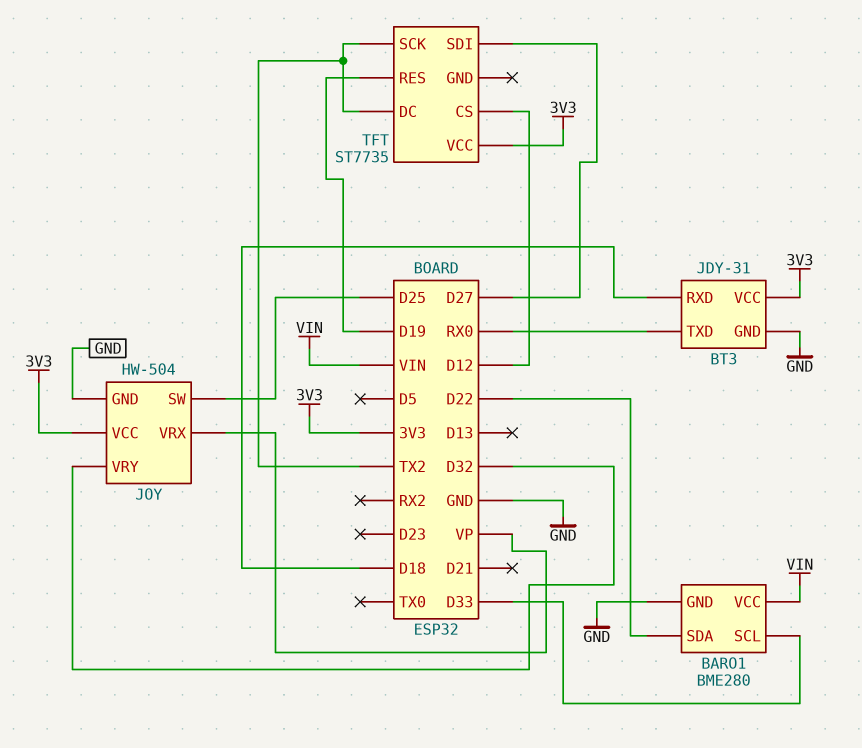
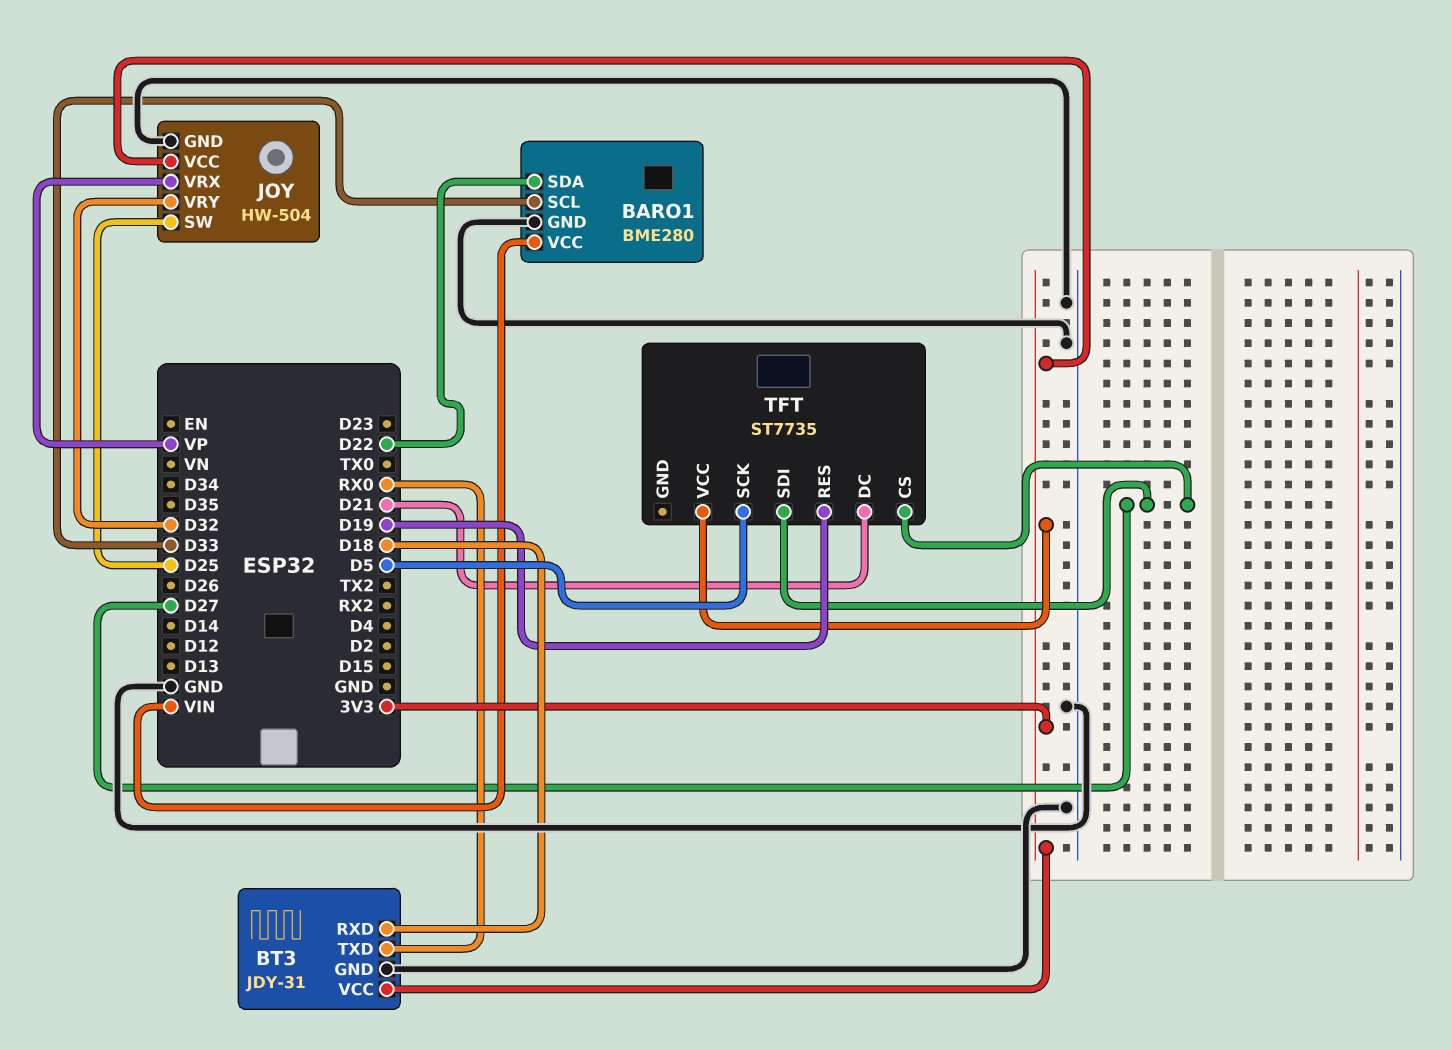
TFT pin CS: D12 -> D27
TFT pin DC: TX2 -> D21
TFT pin SCK: TX2 -> D5

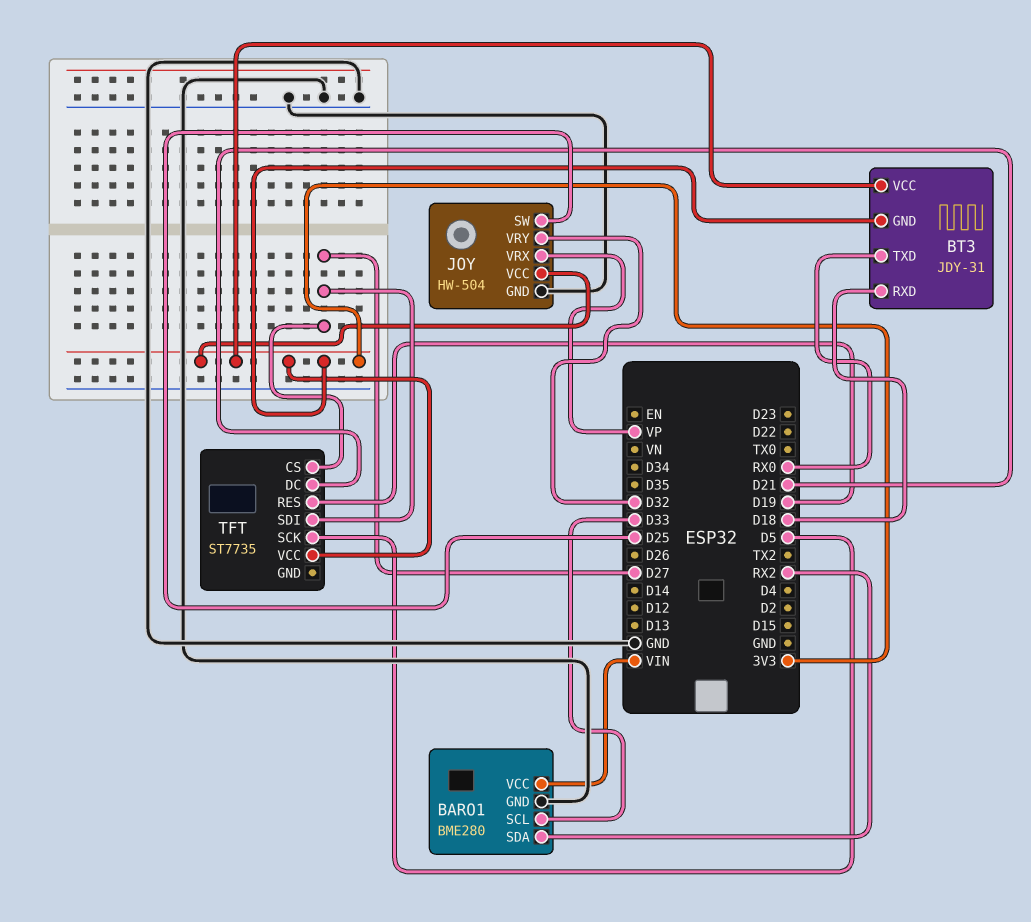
BARO1 pin SDA: D22 -> RX2
BT3 pin GND: GND -> 3V3

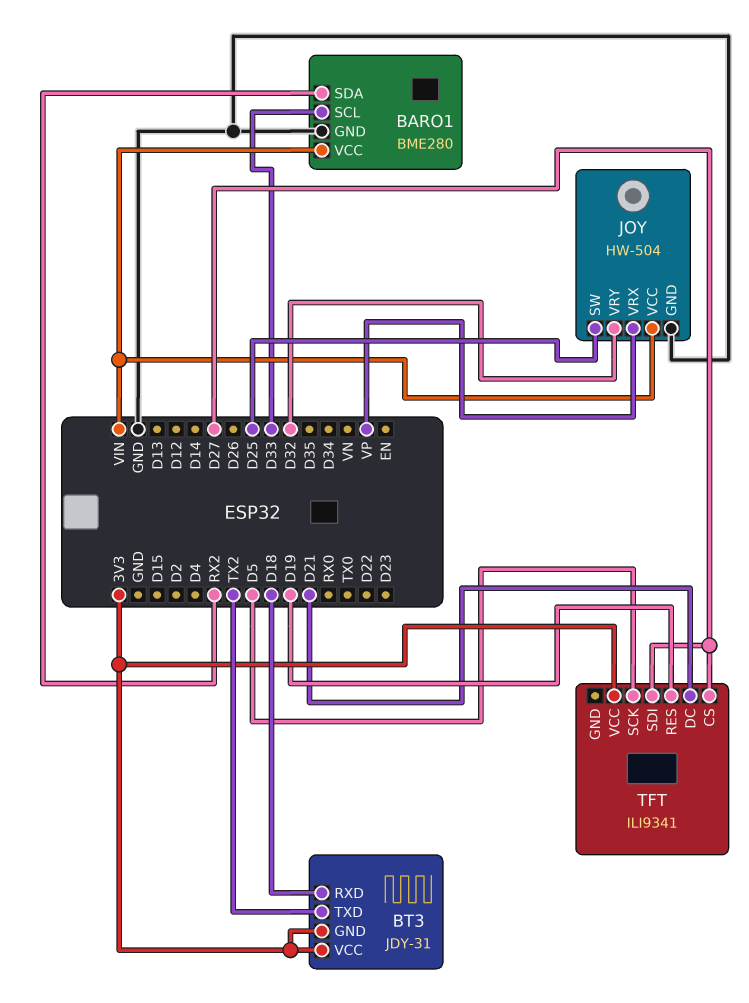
BT3 pin TXD: RX0 -> TX2
JOY pin VCC: 3V3 -> VIN
TFT: ST7735 -> ILI9341

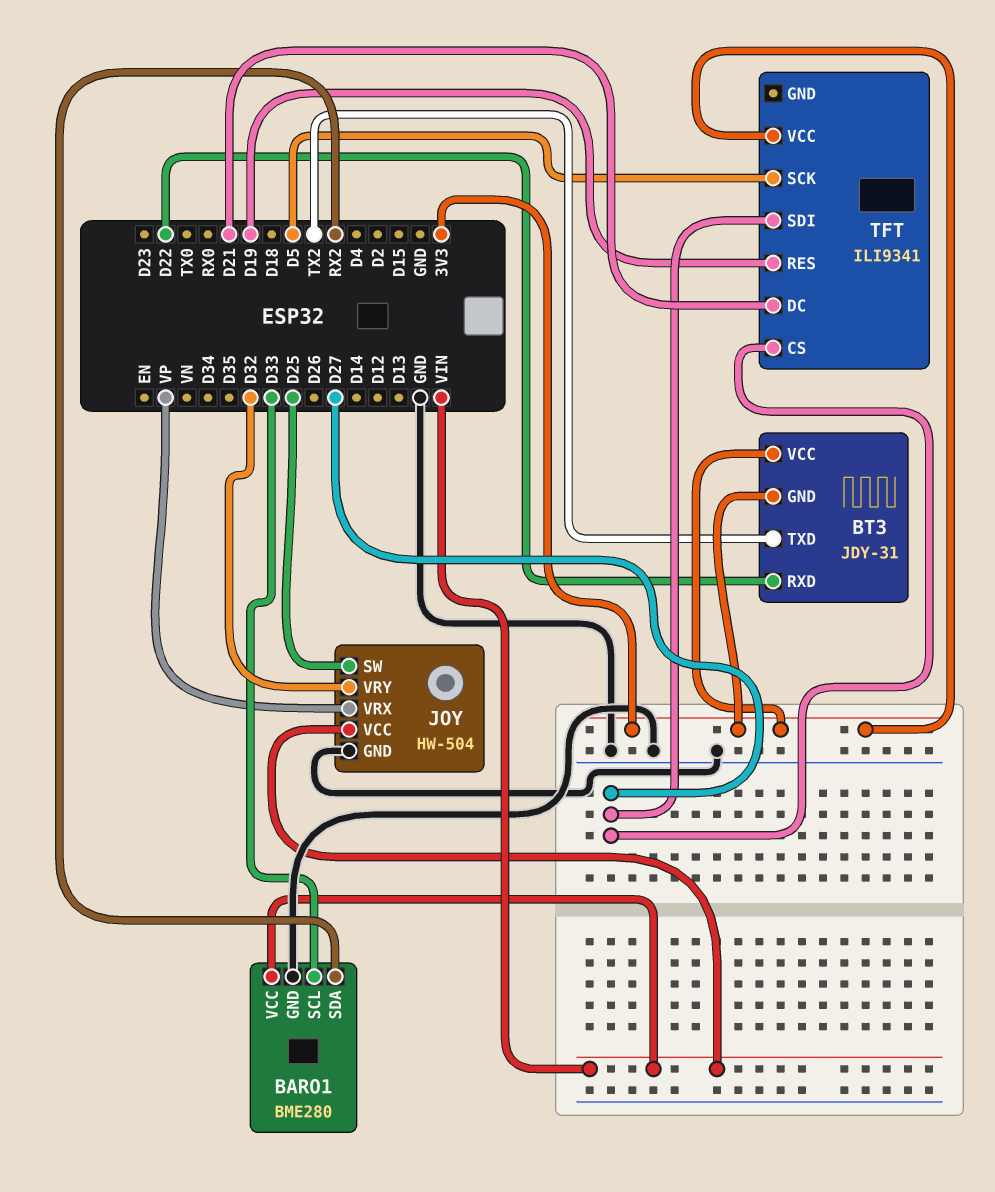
BT3 pin RXD: D18 -> D22

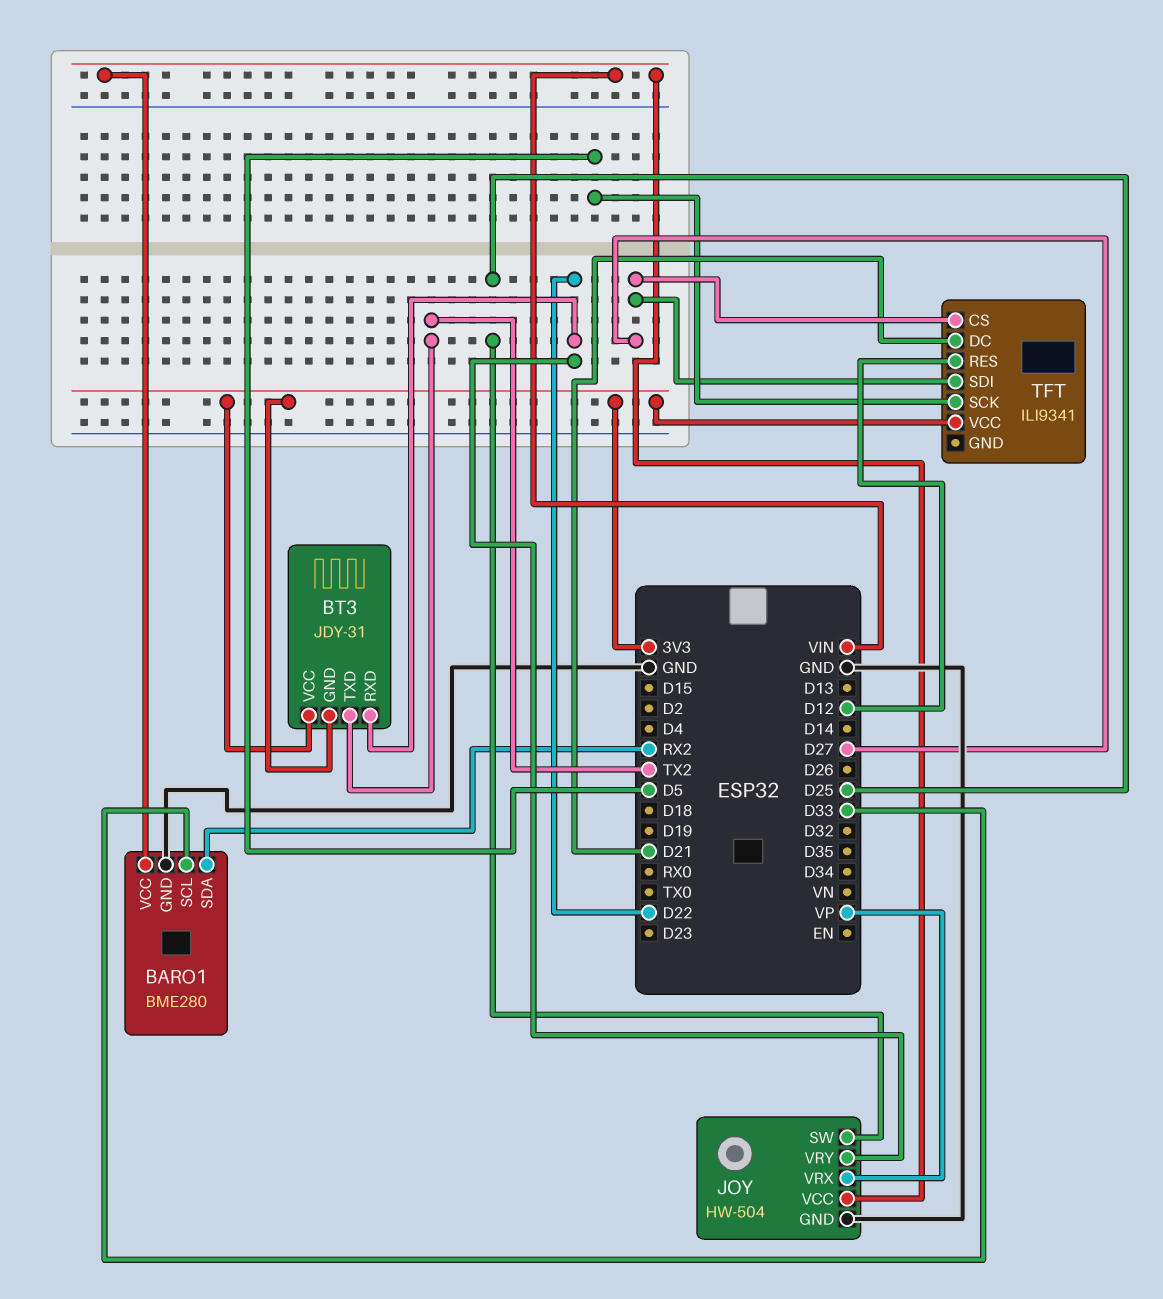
JOY pin VRY: D32 -> D22
TFT pin RES: D19 -> D12

